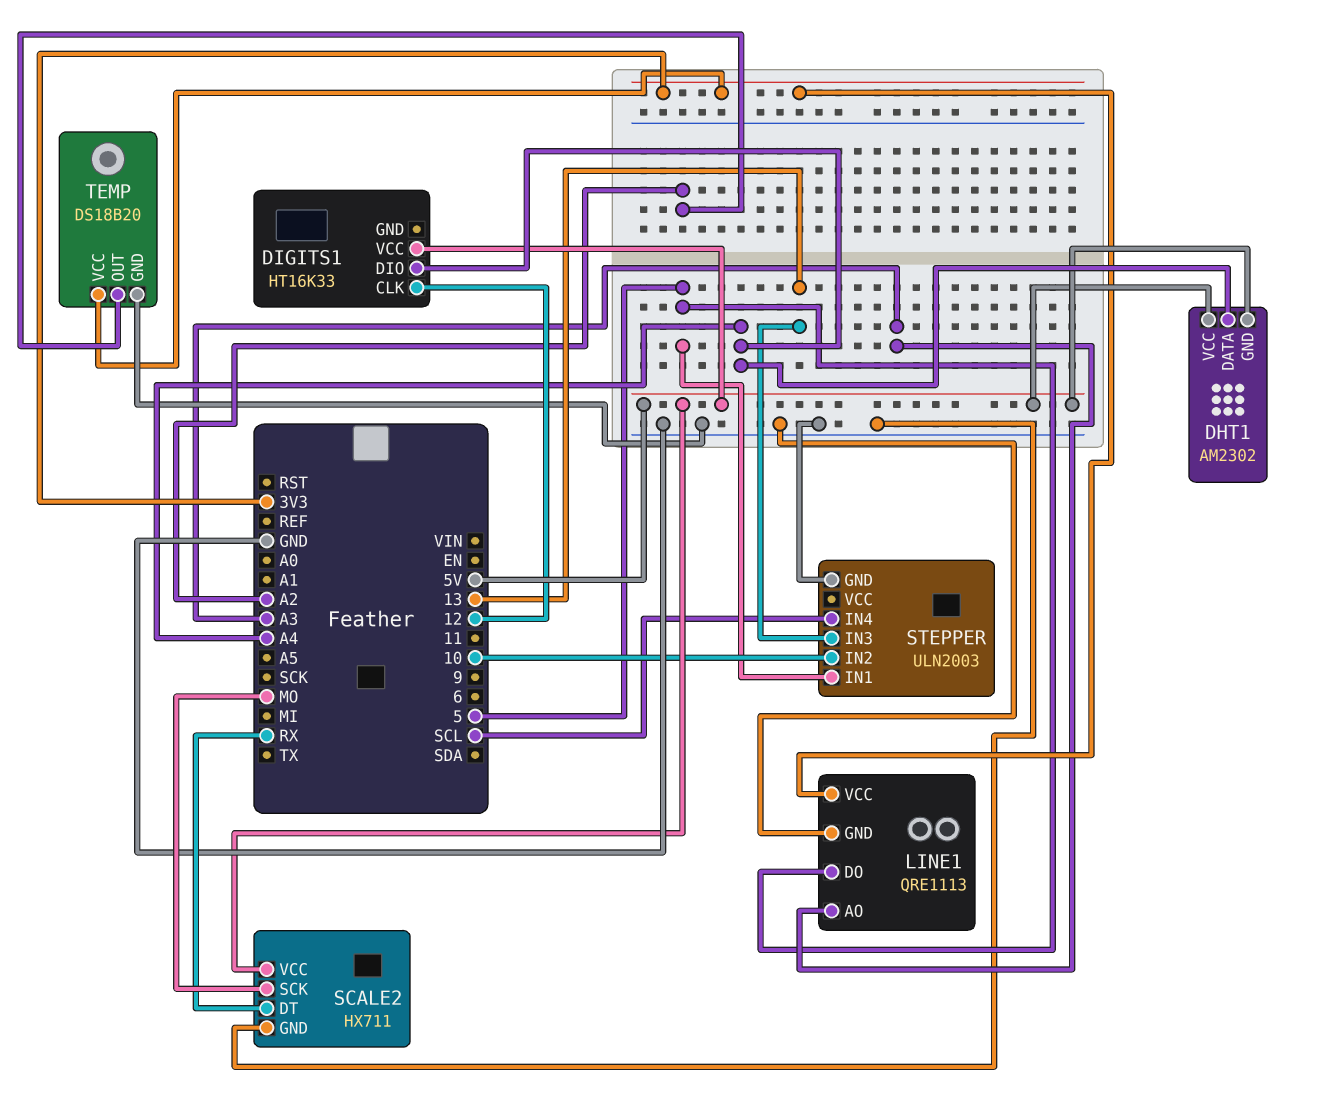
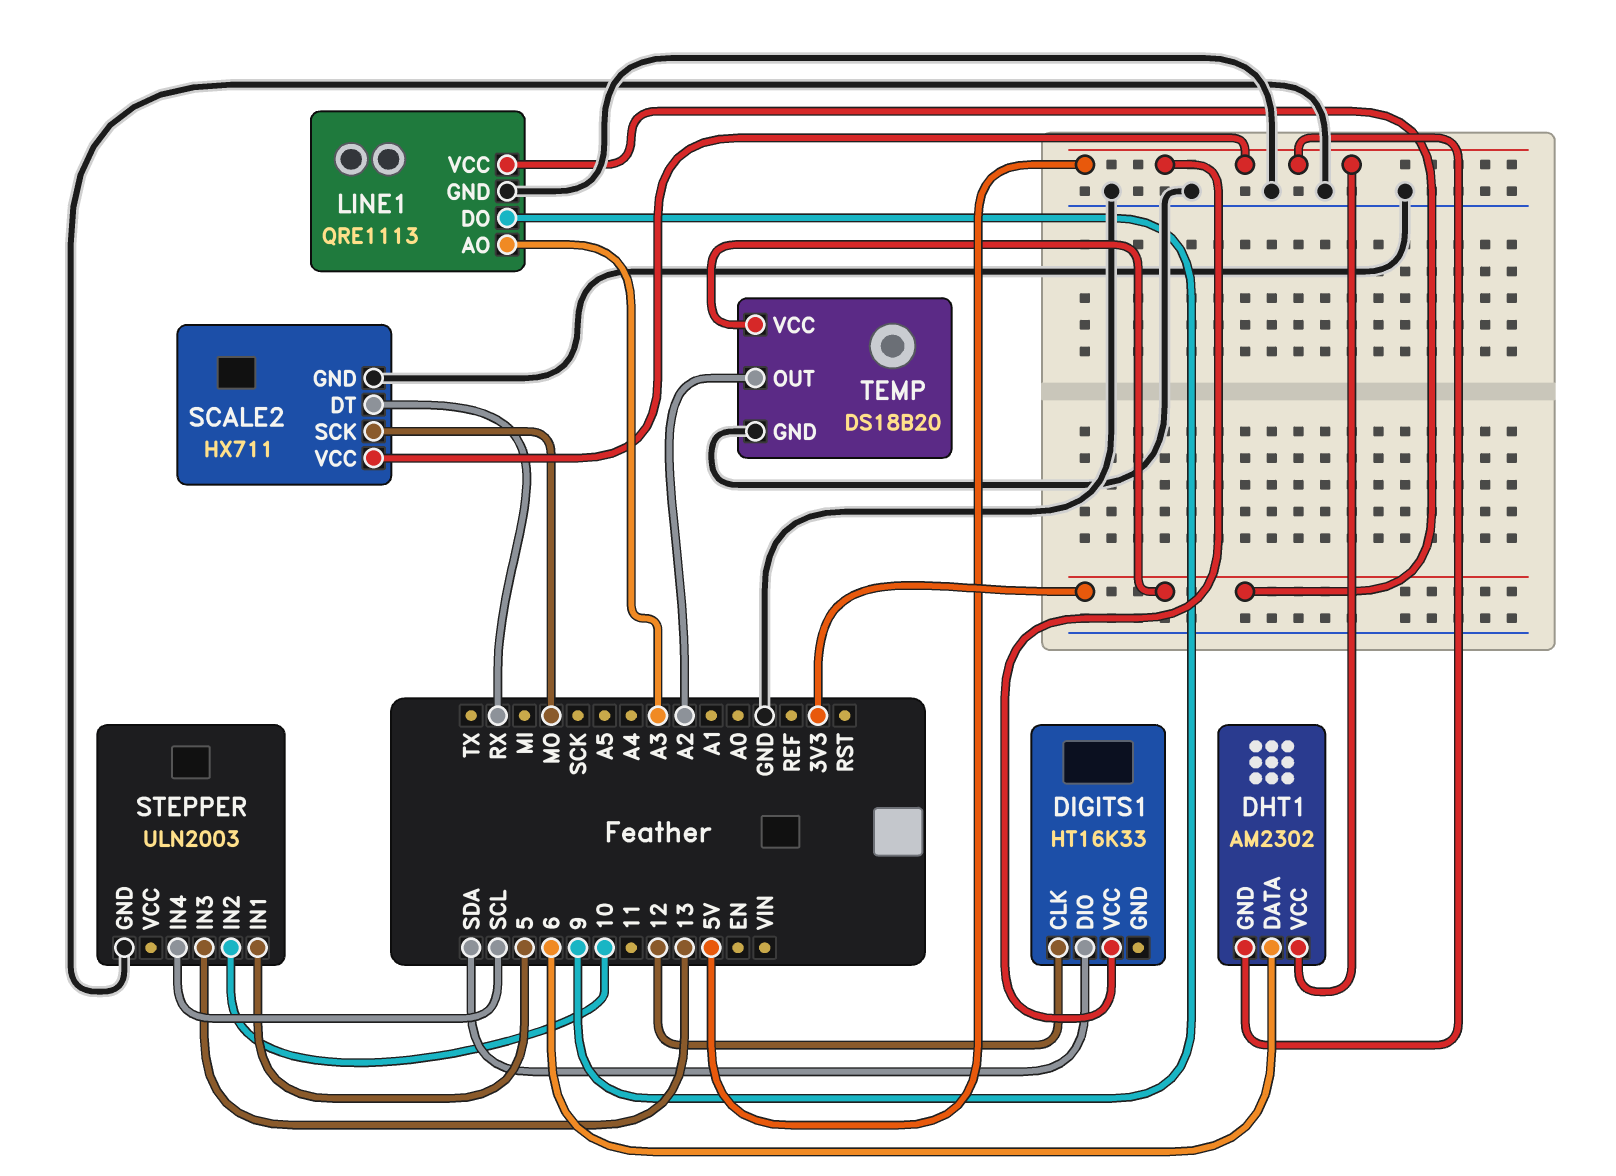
DHT1 pin DATA: A4 -> 6
DIGITS1 pin DIO: A4 -> SDA
LINE1 pin DO: 5 -> 9

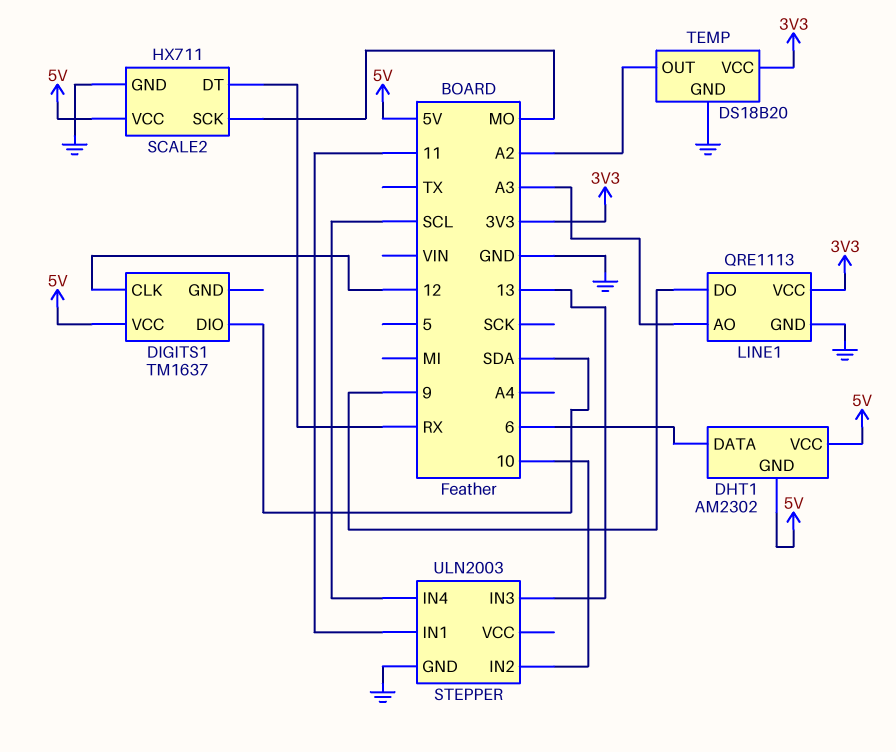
DIGITS1: HT16K33 -> TM1637
STEPPER pin IN1: 5 -> 11

